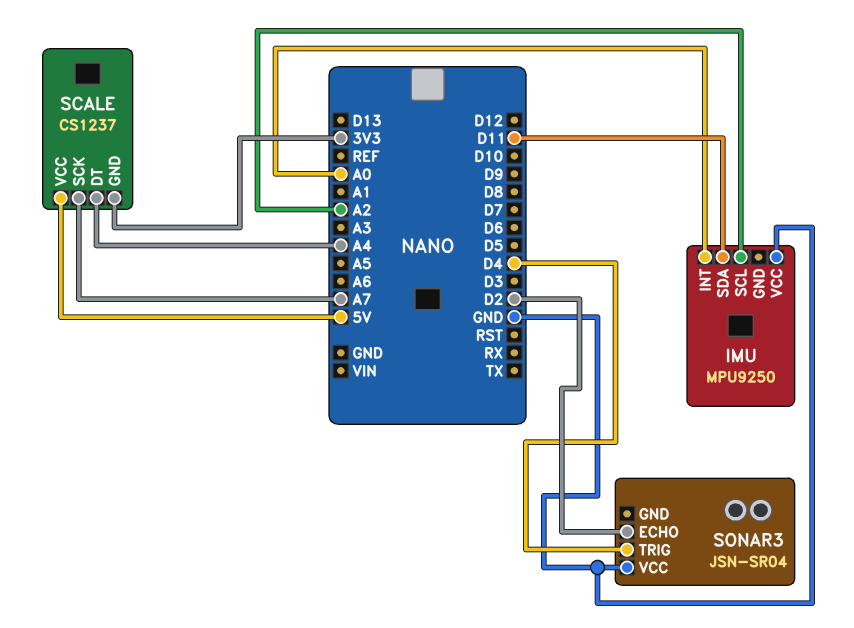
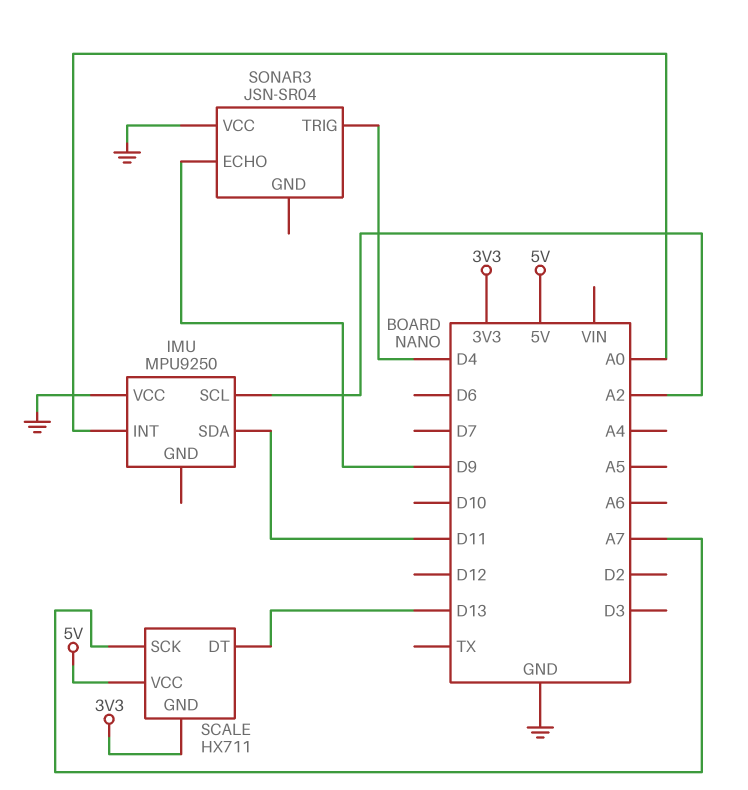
SCALE: CS1237 -> HX711
SCALE pin DT: A4 -> D13
SONAR3 pin ECHO: D2 -> D9

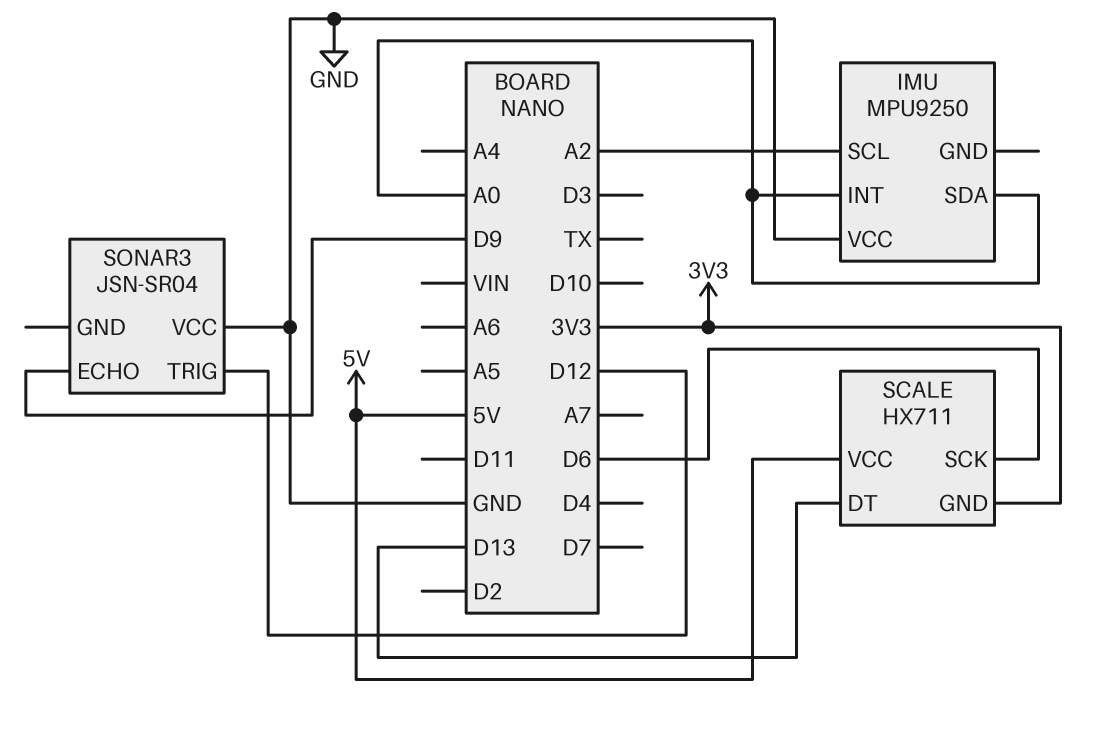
IMU pin SDA: D11 -> A0
SCALE pin SCK: A7 -> D6
SONAR3 pin TRIG: D4 -> D12

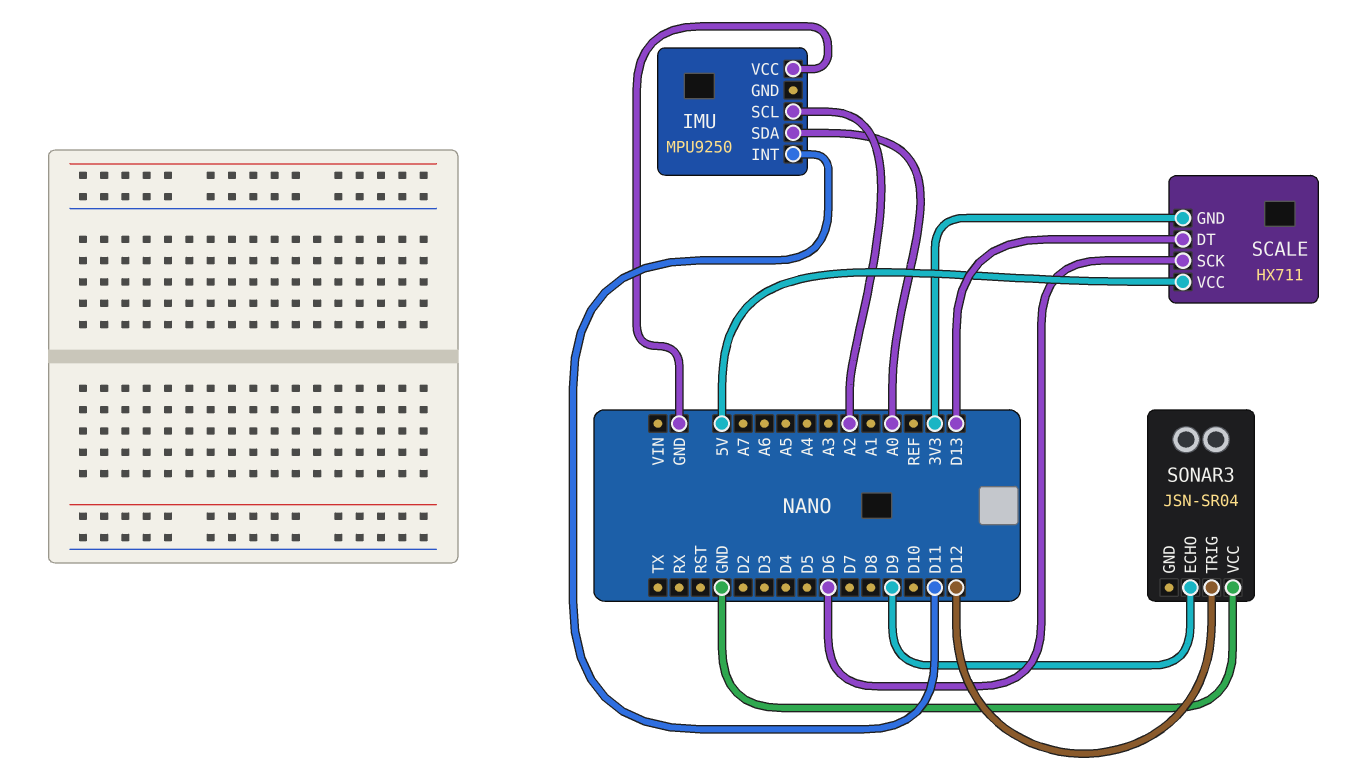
IMU pin INT: A0 -> D11

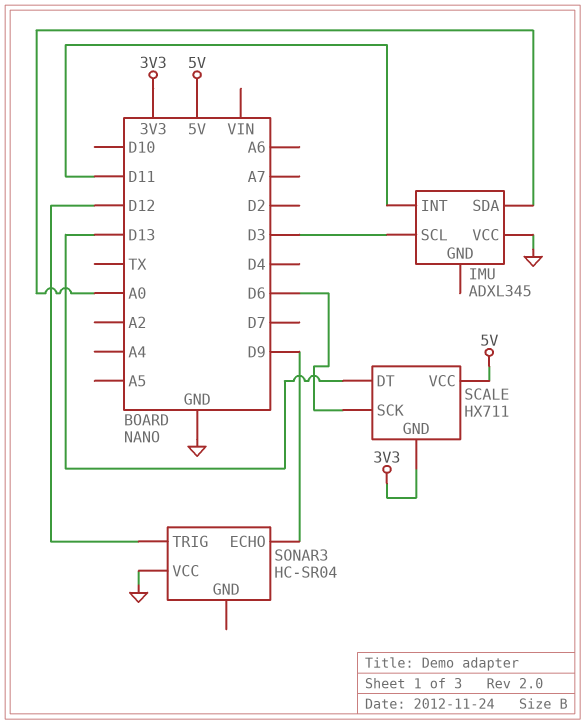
IMU: MPU9250 -> ADXL345
IMU pin SCL: A2 -> D3
SONAR3: JSN-SR04 -> HC-SR04

